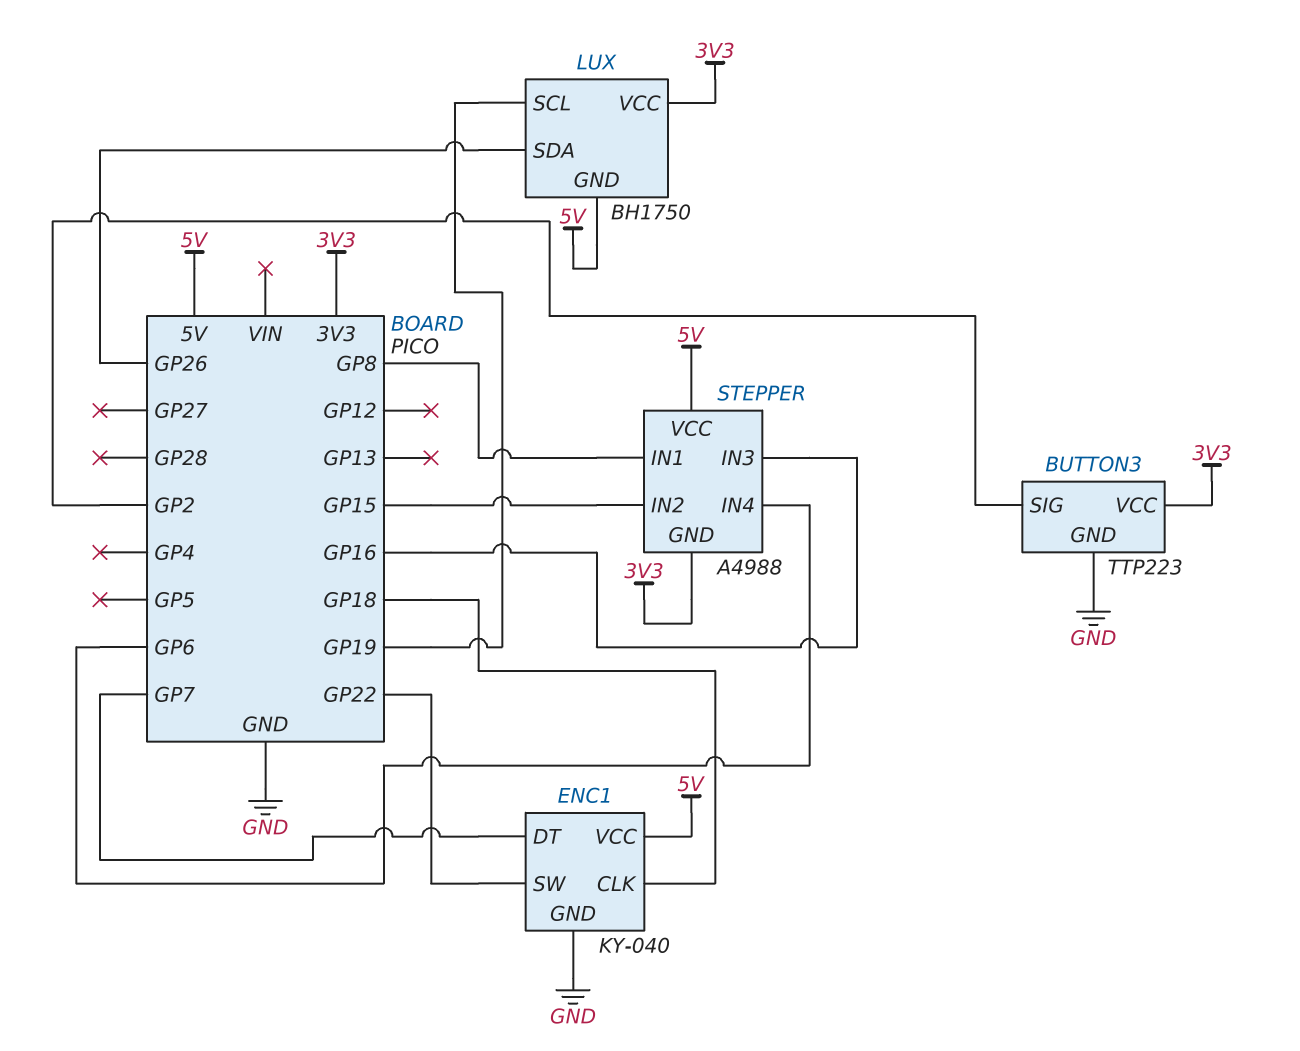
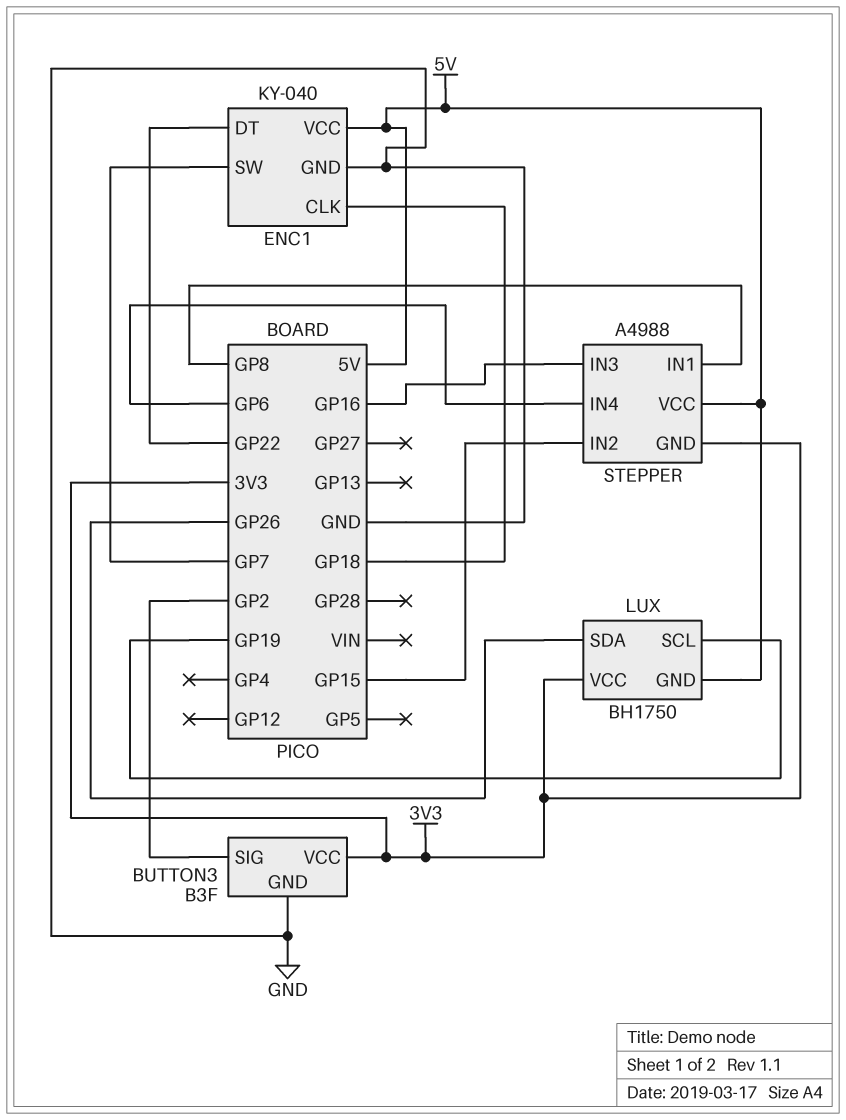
BUTTON3: TTP223 -> B3F
ENC1 pin DT: GP7 -> GP22
ENC1 pin SW: GP22 -> GP7

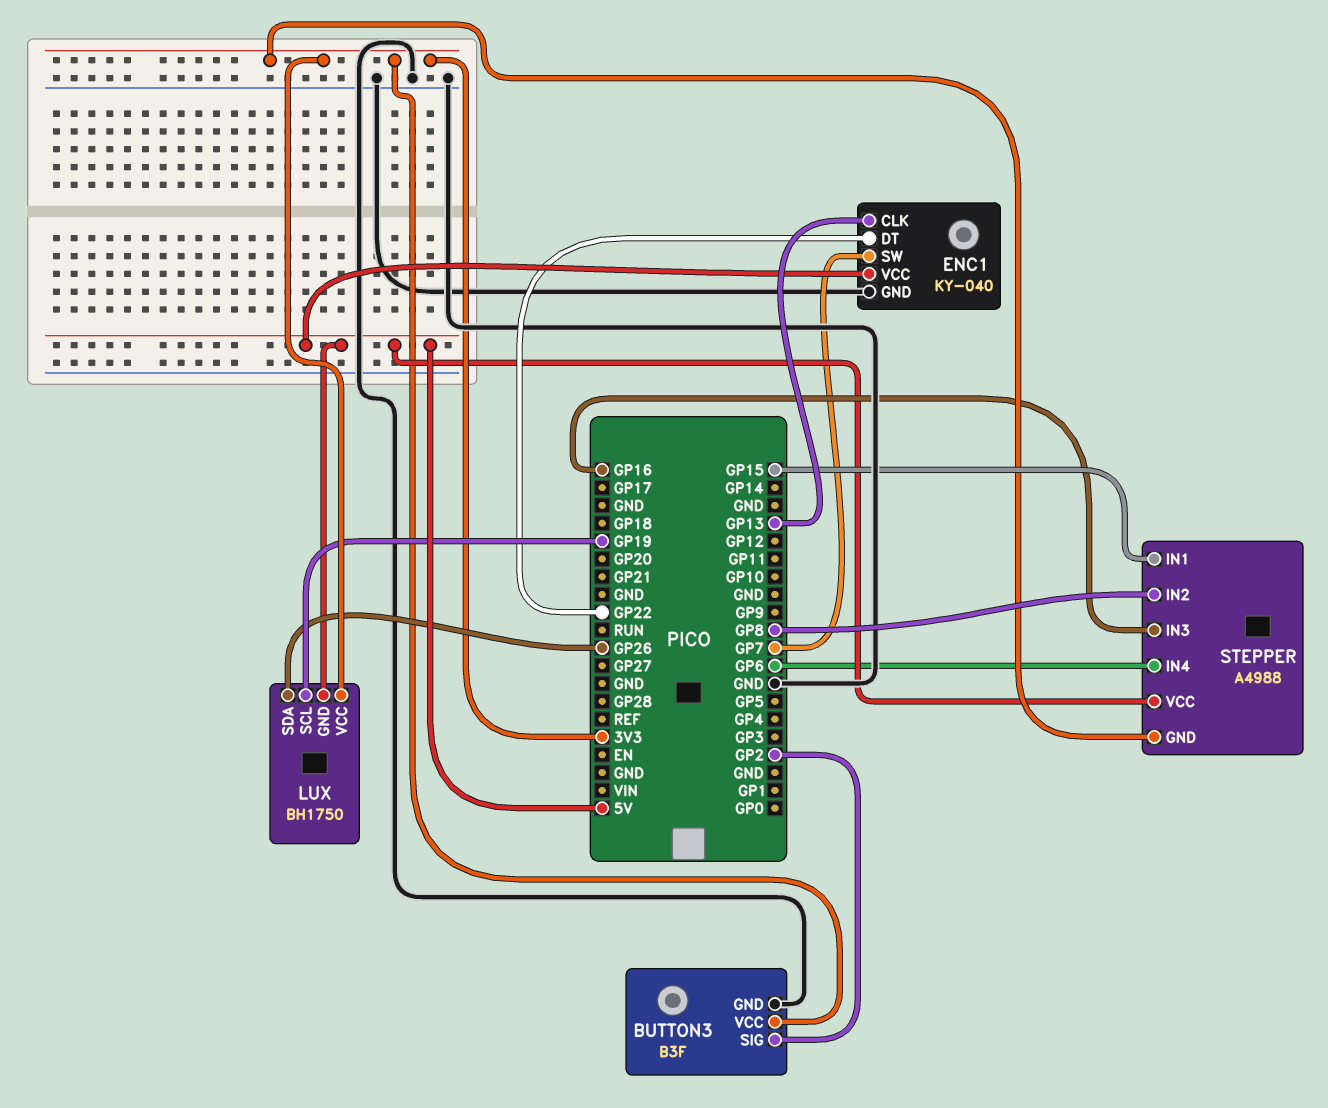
ENC1 pin CLK: GP18 -> GP13
STEPPER pin IN1: GP8 -> GP15
STEPPER pin IN2: GP15 -> GP8

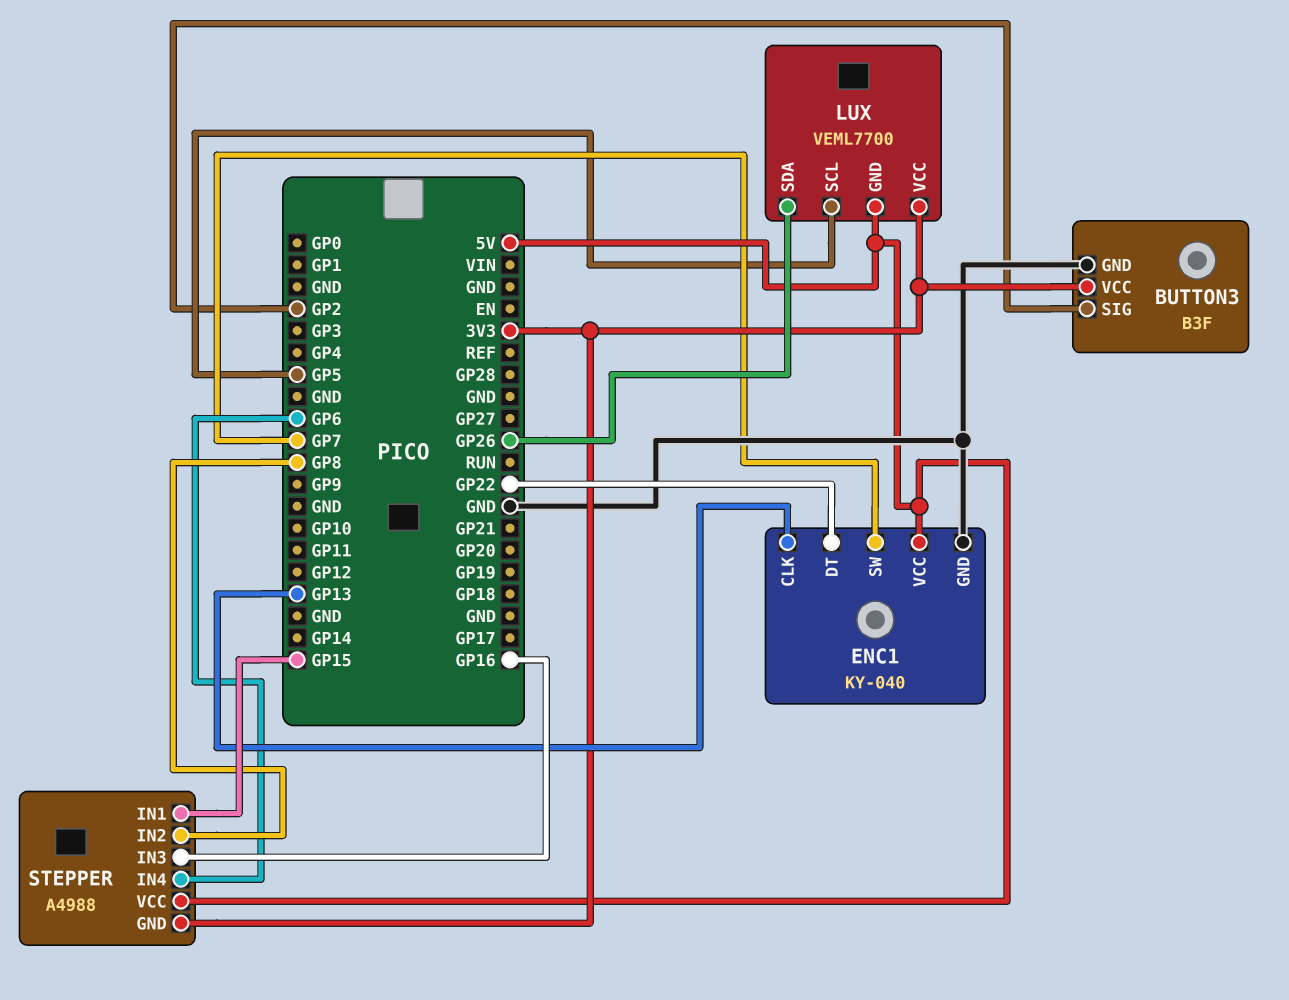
LUX: BH1750 -> VEML7700
LUX pin SCL: GP19 -> GP5

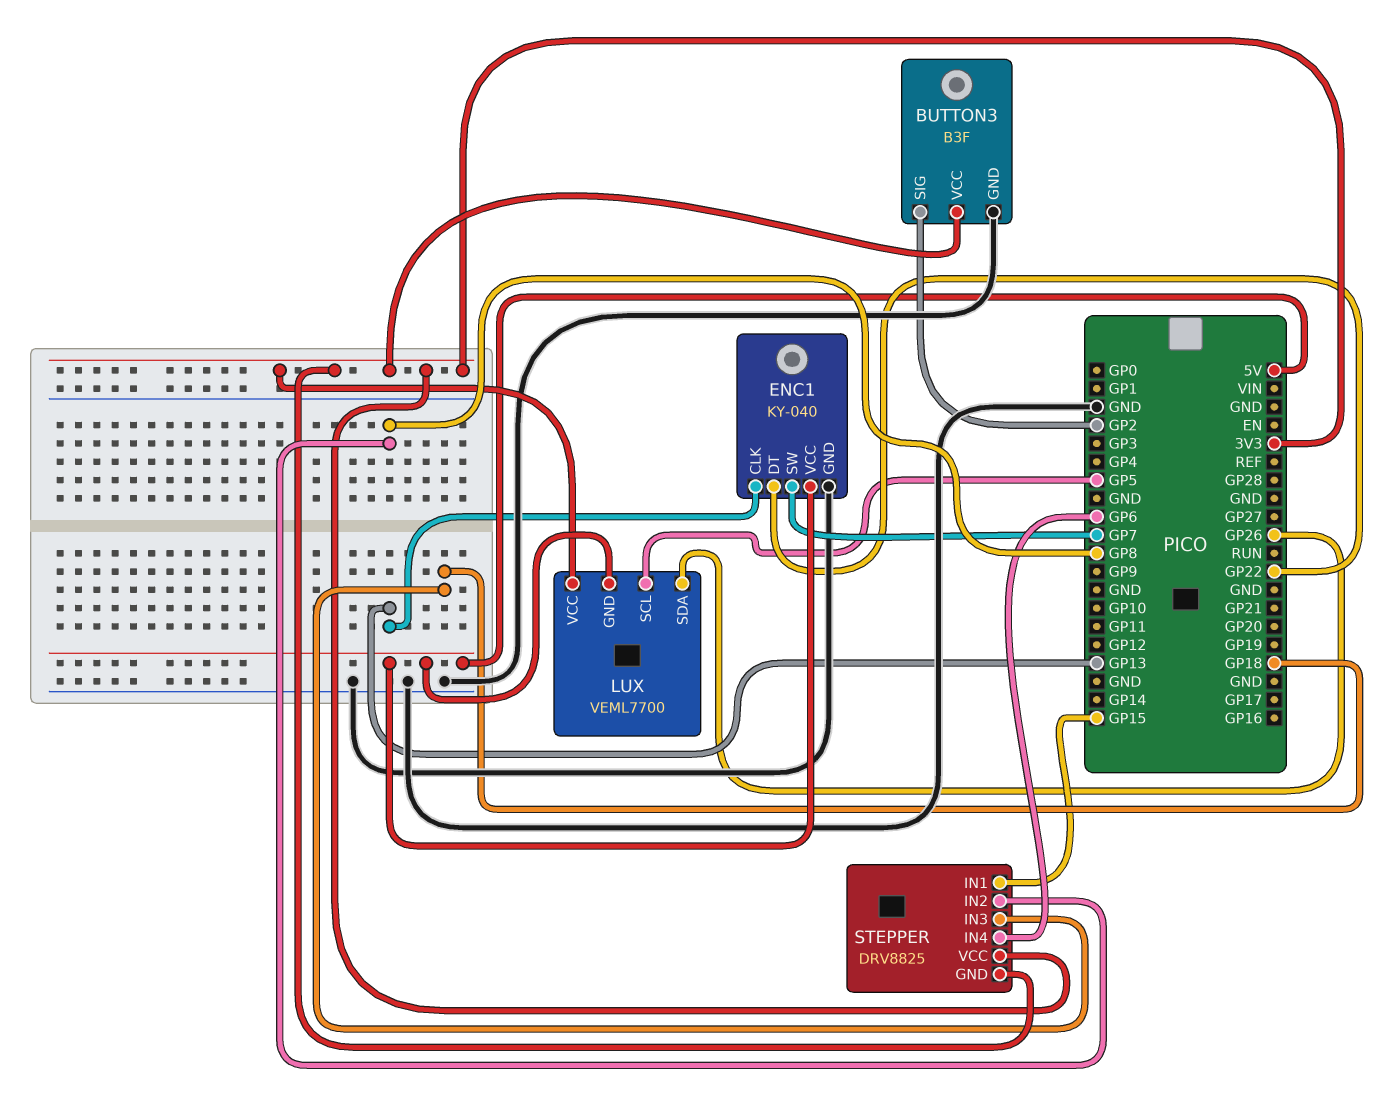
STEPPER: A4988 -> DRV8825
STEPPER pin IN3: GP16 -> GP18
STEPPER pin VCC: 5V -> 3V3

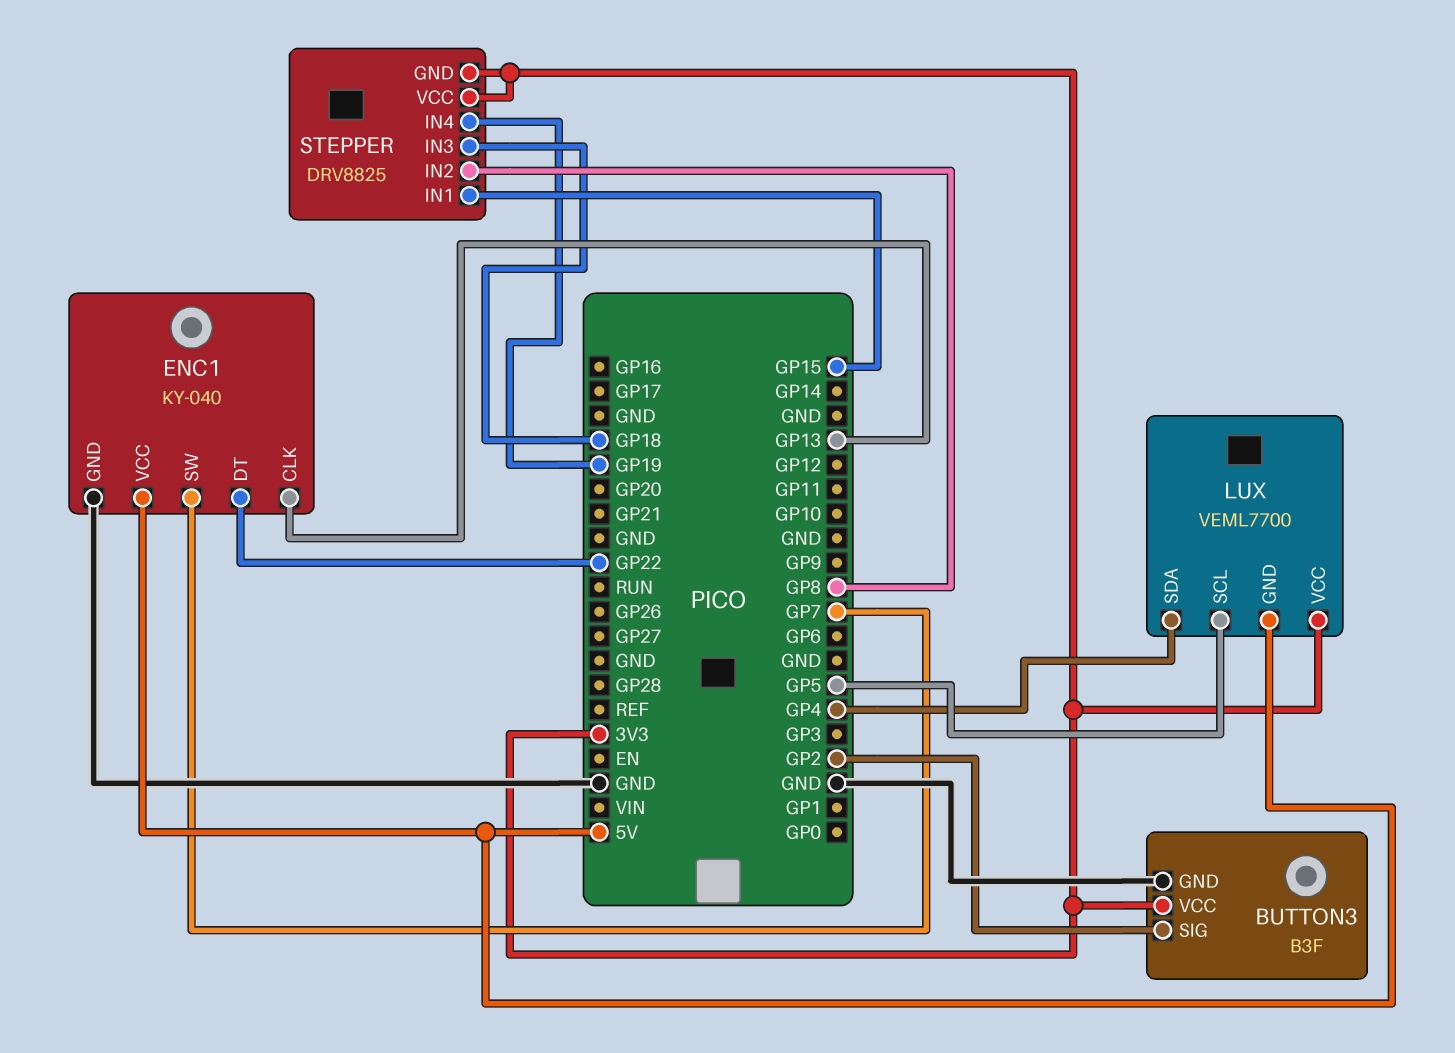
LUX pin SDA: GP26 -> GP4
STEPPER pin IN4: GP6 -> GP19

